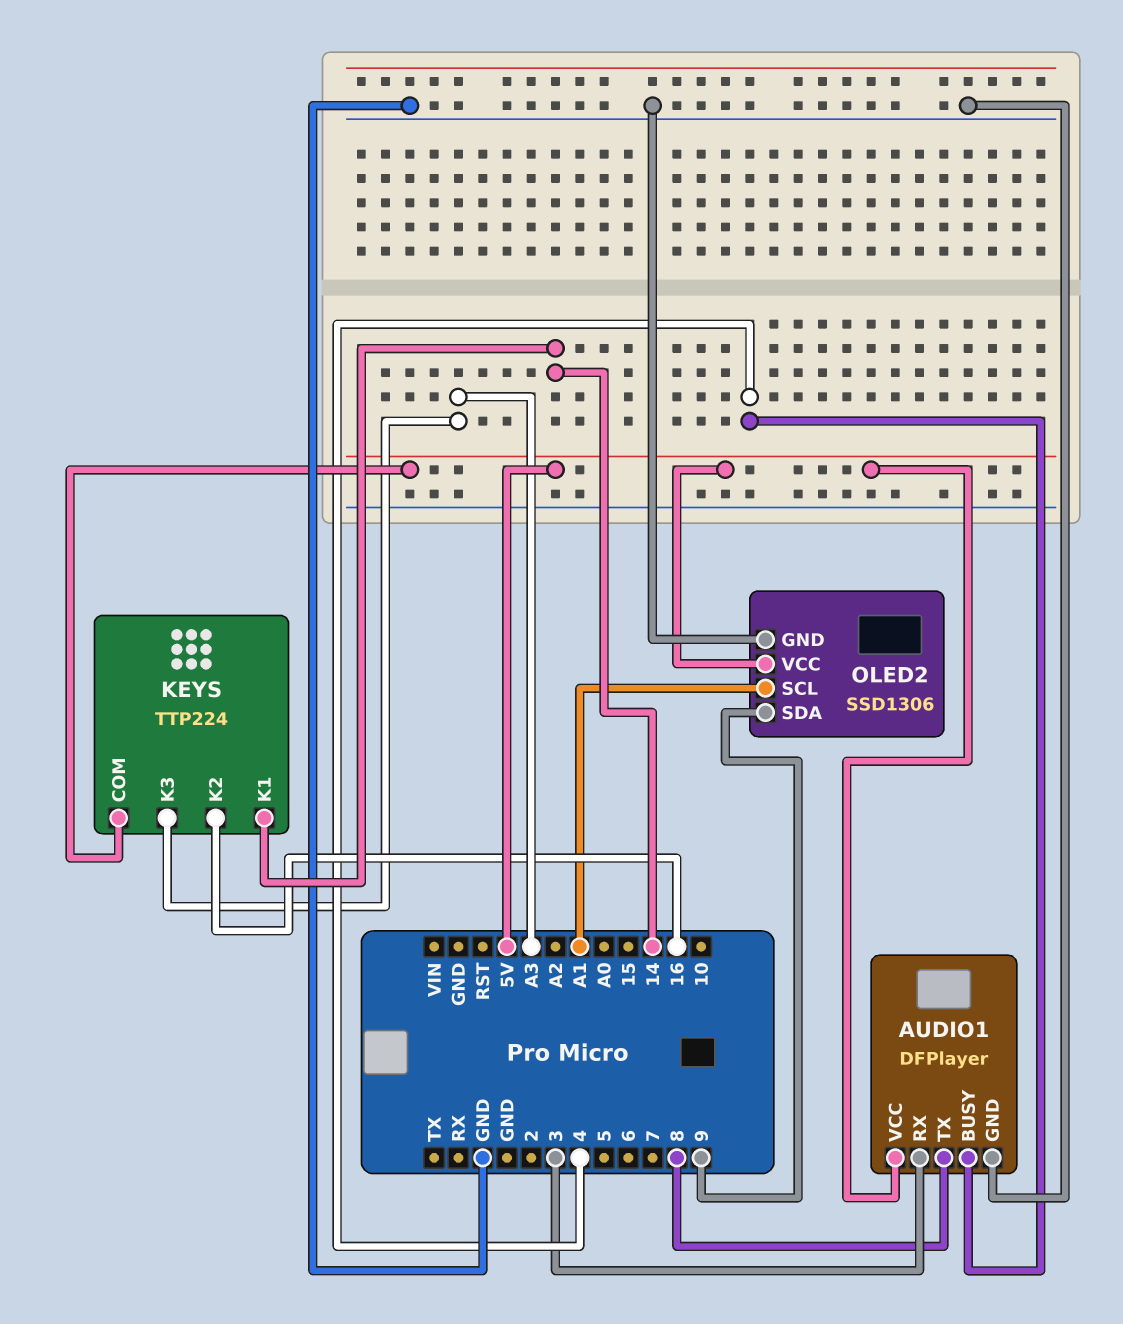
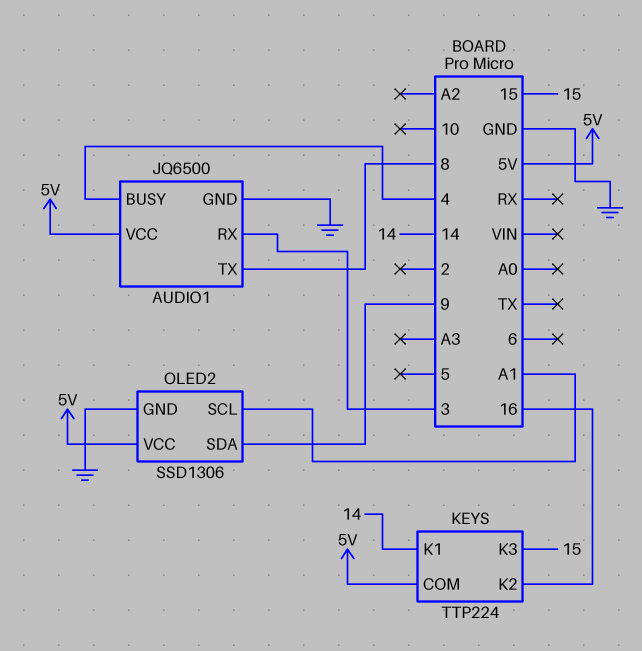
AUDIO1: DFPlayer -> JQ6500
KEYS pin K3: A3 -> 15

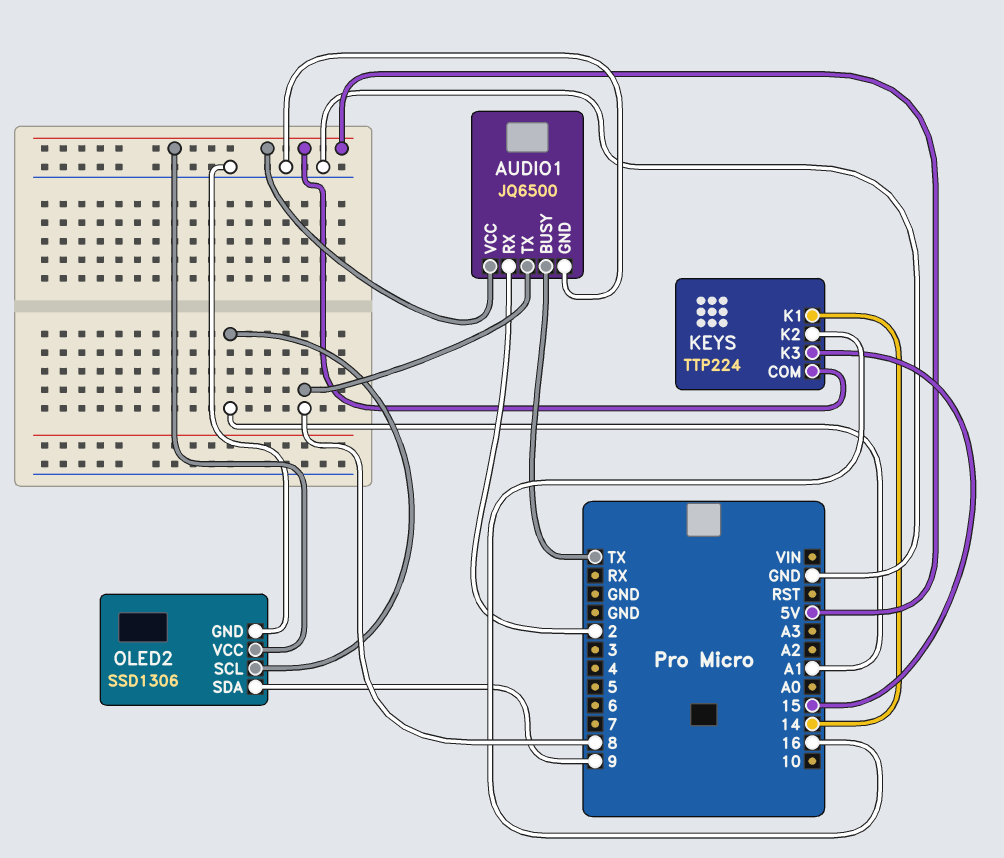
AUDIO1 pin BUSY: 4 -> TX
AUDIO1 pin RX: 3 -> 2

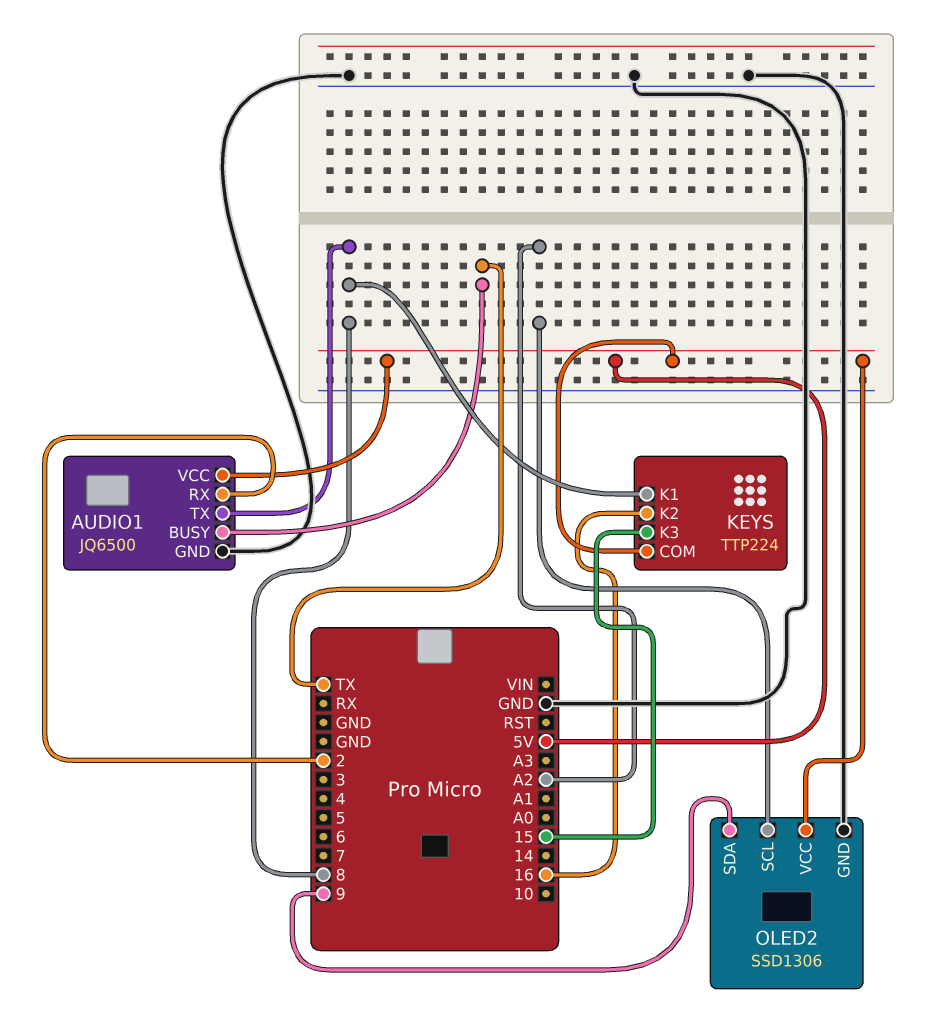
KEYS pin K1: 14 -> 8
OLED2 pin SCL: A1 -> A2

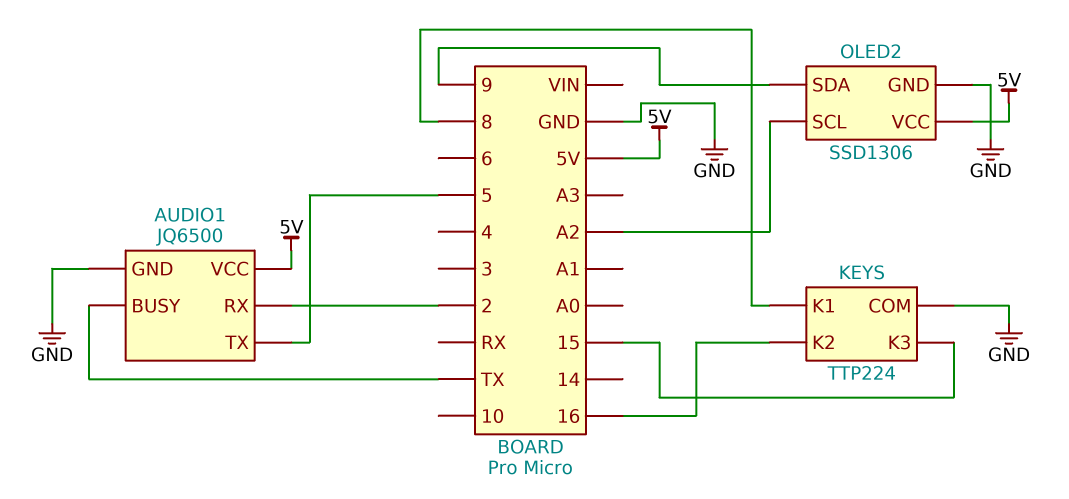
AUDIO1 pin TX: 8 -> 5
KEYS pin COM: 5V -> GND

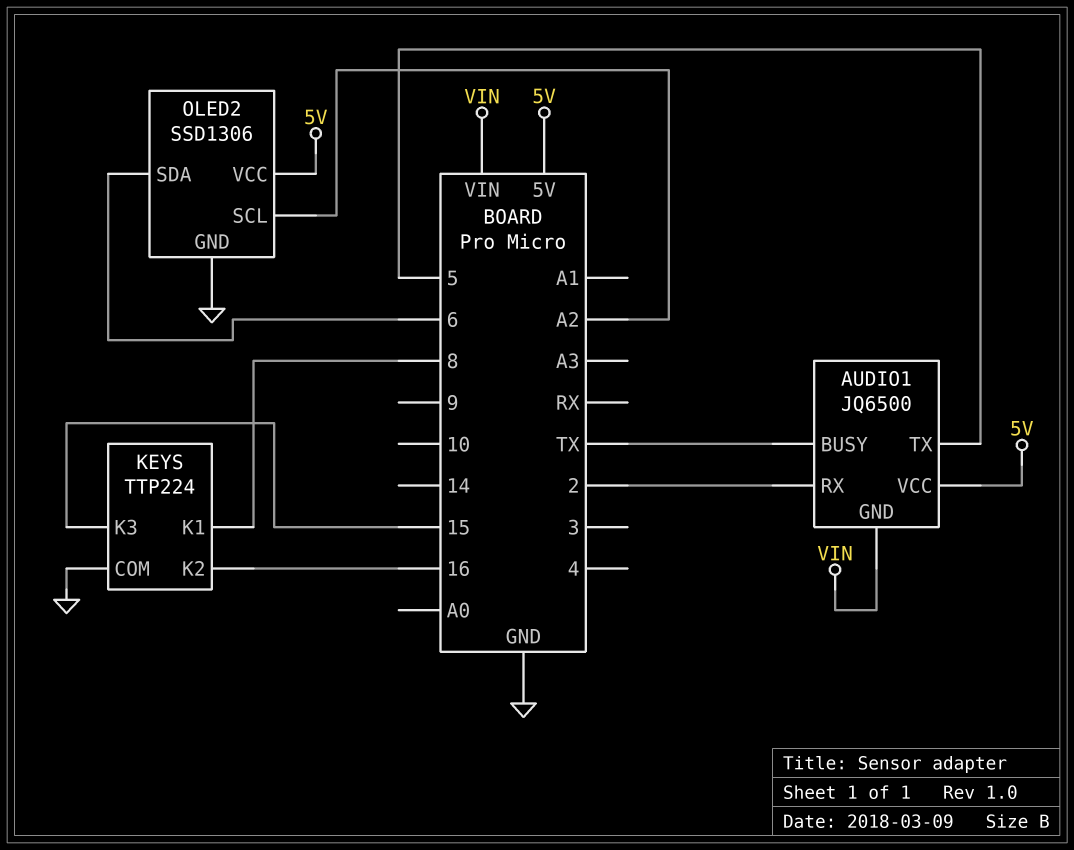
AUDIO1 pin GND: GND -> VIN
OLED2 pin SDA: 9 -> 6

